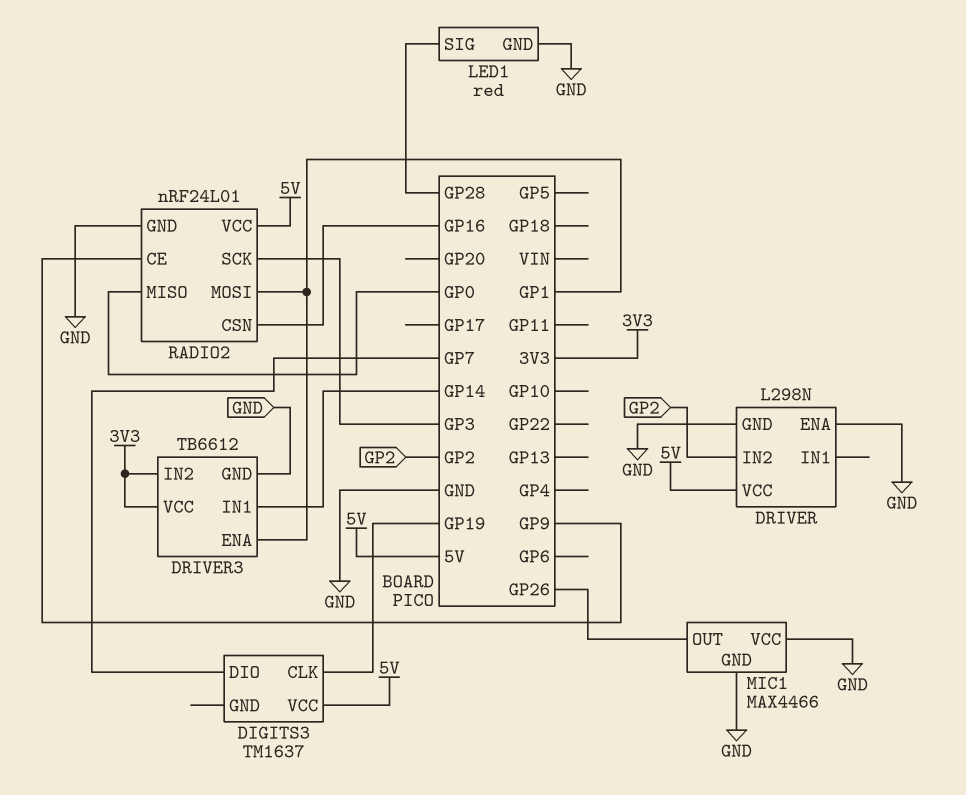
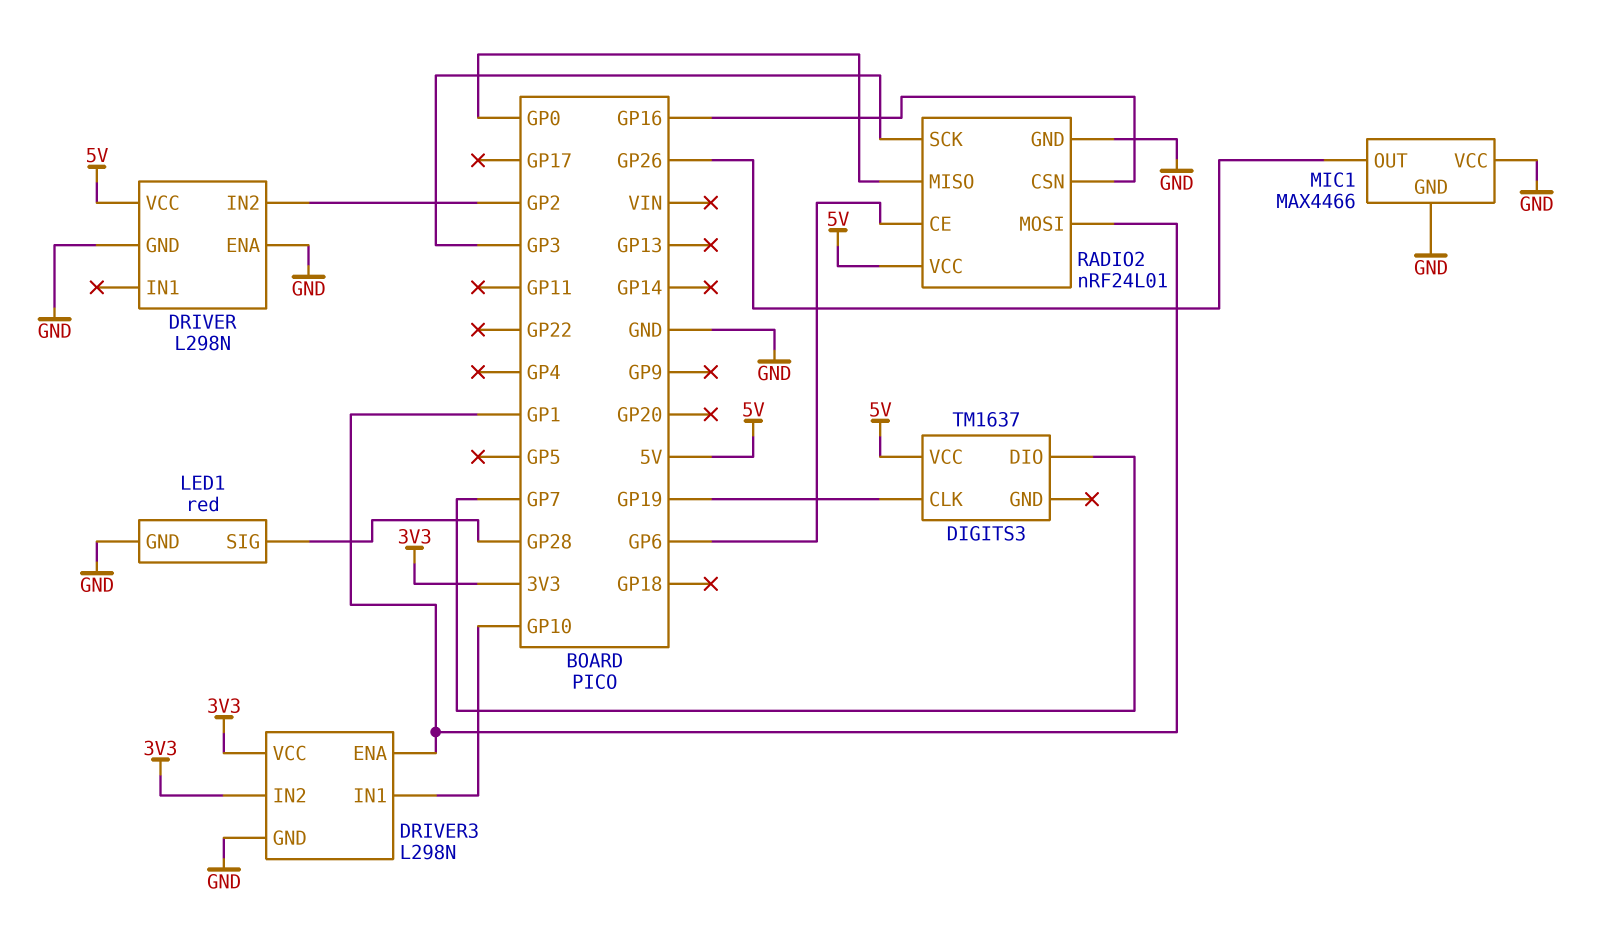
DRIVER3: TB6612 -> L298N
DRIVER3 pin IN1: GP14 -> GP10
RADIO2 pin CE: GP9 -> GP6

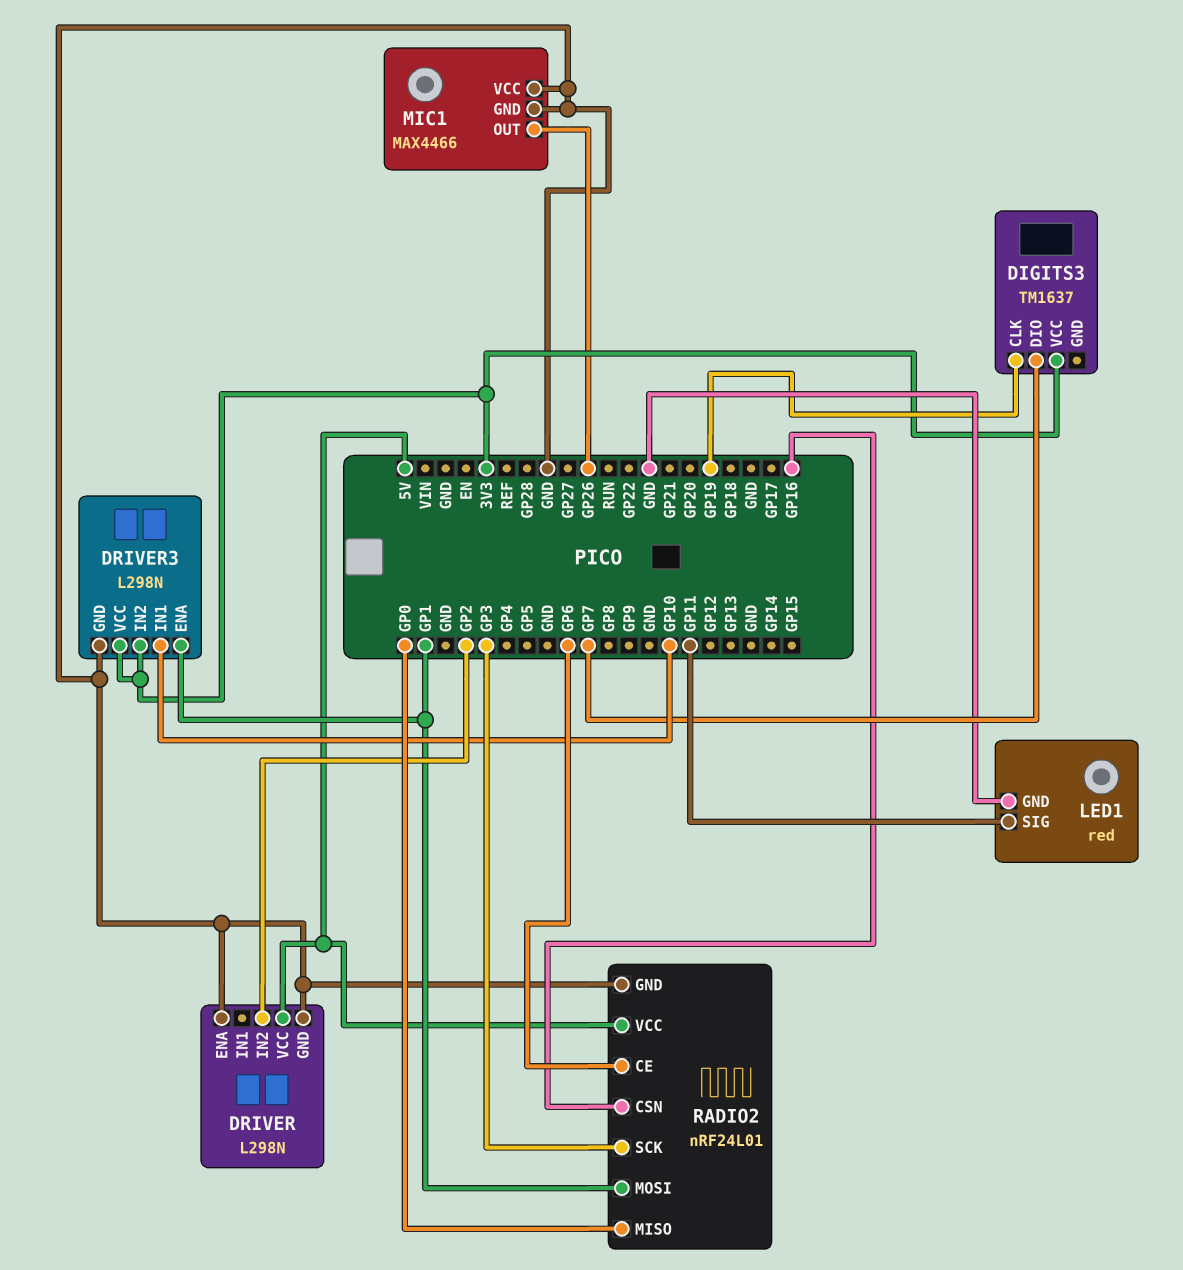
DIGITS3 pin VCC: 5V -> 3V3
LED1 pin SIG: GP28 -> GP11

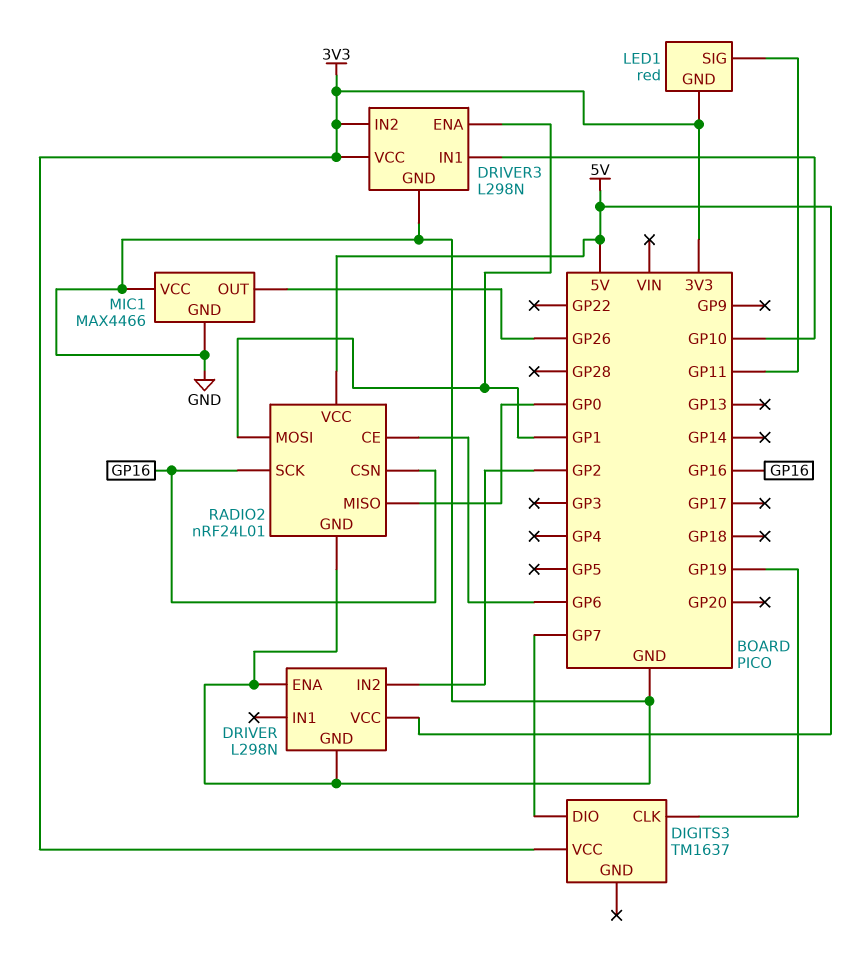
LED1 pin GND: GND -> 3V3
RADIO2 pin SCK: GP3 -> GP16

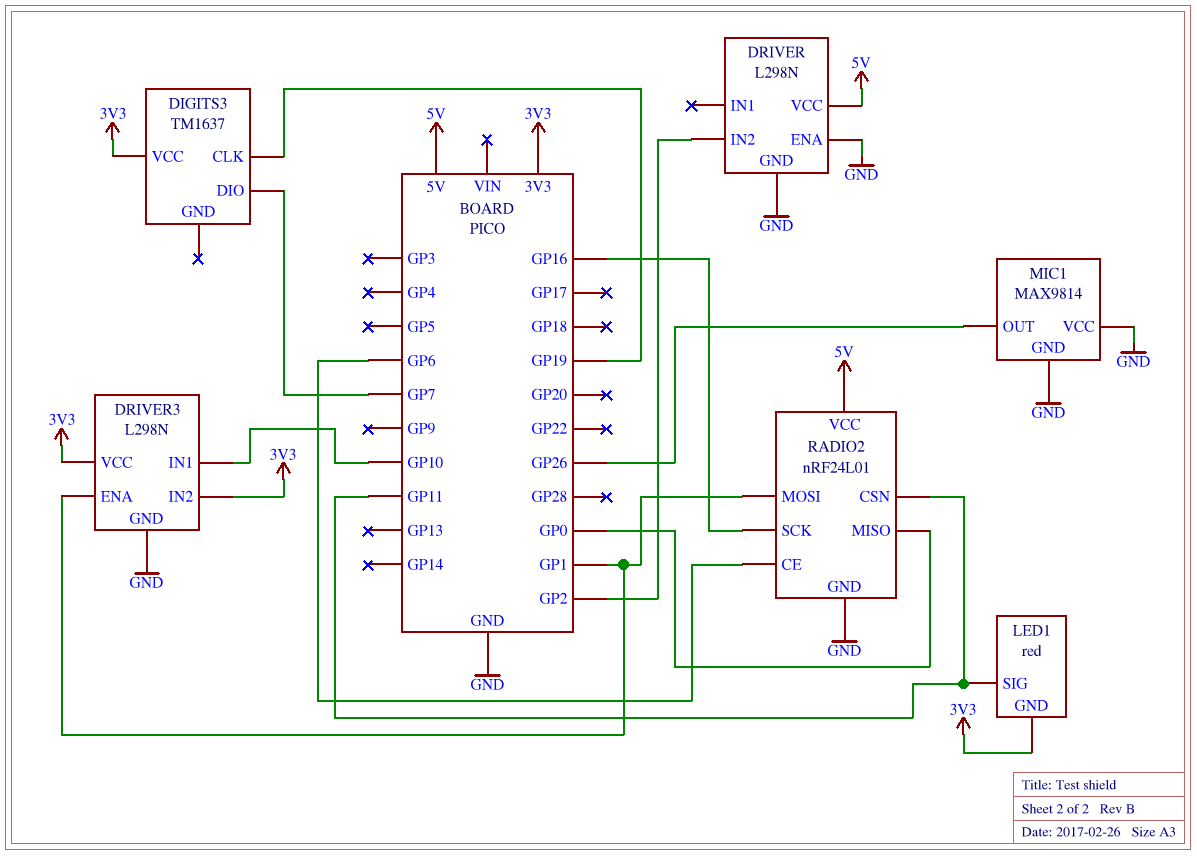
MIC1: MAX4466 -> MAX9814
RADIO2 pin CSN: GP16 -> GP11

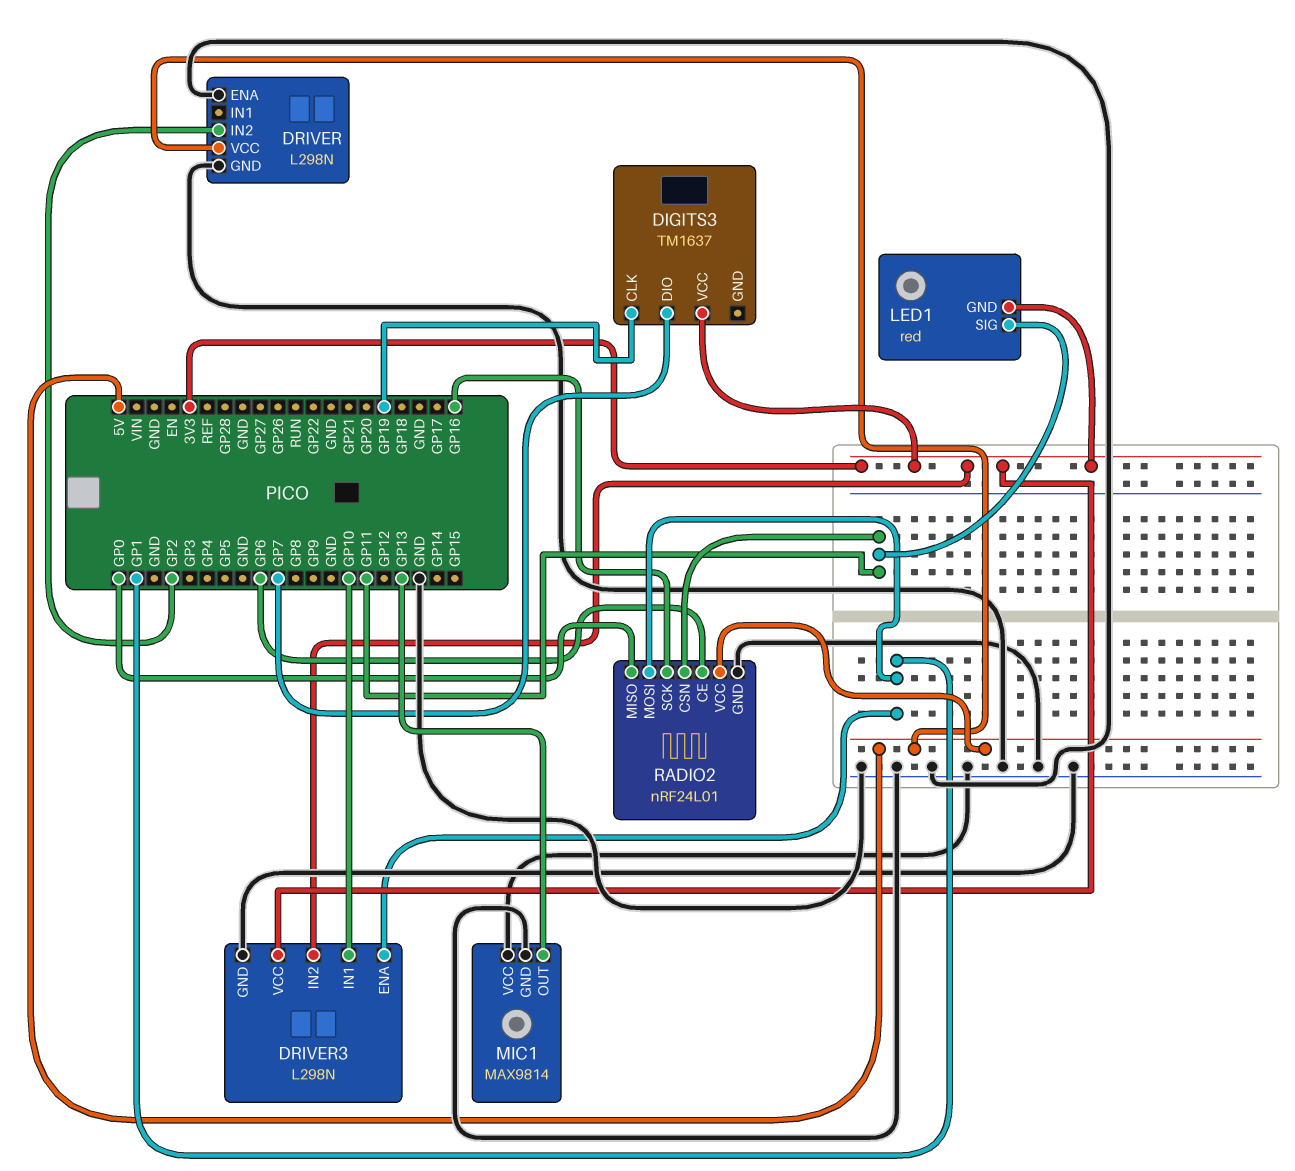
MIC1 pin OUT: GP26 -> GP13

